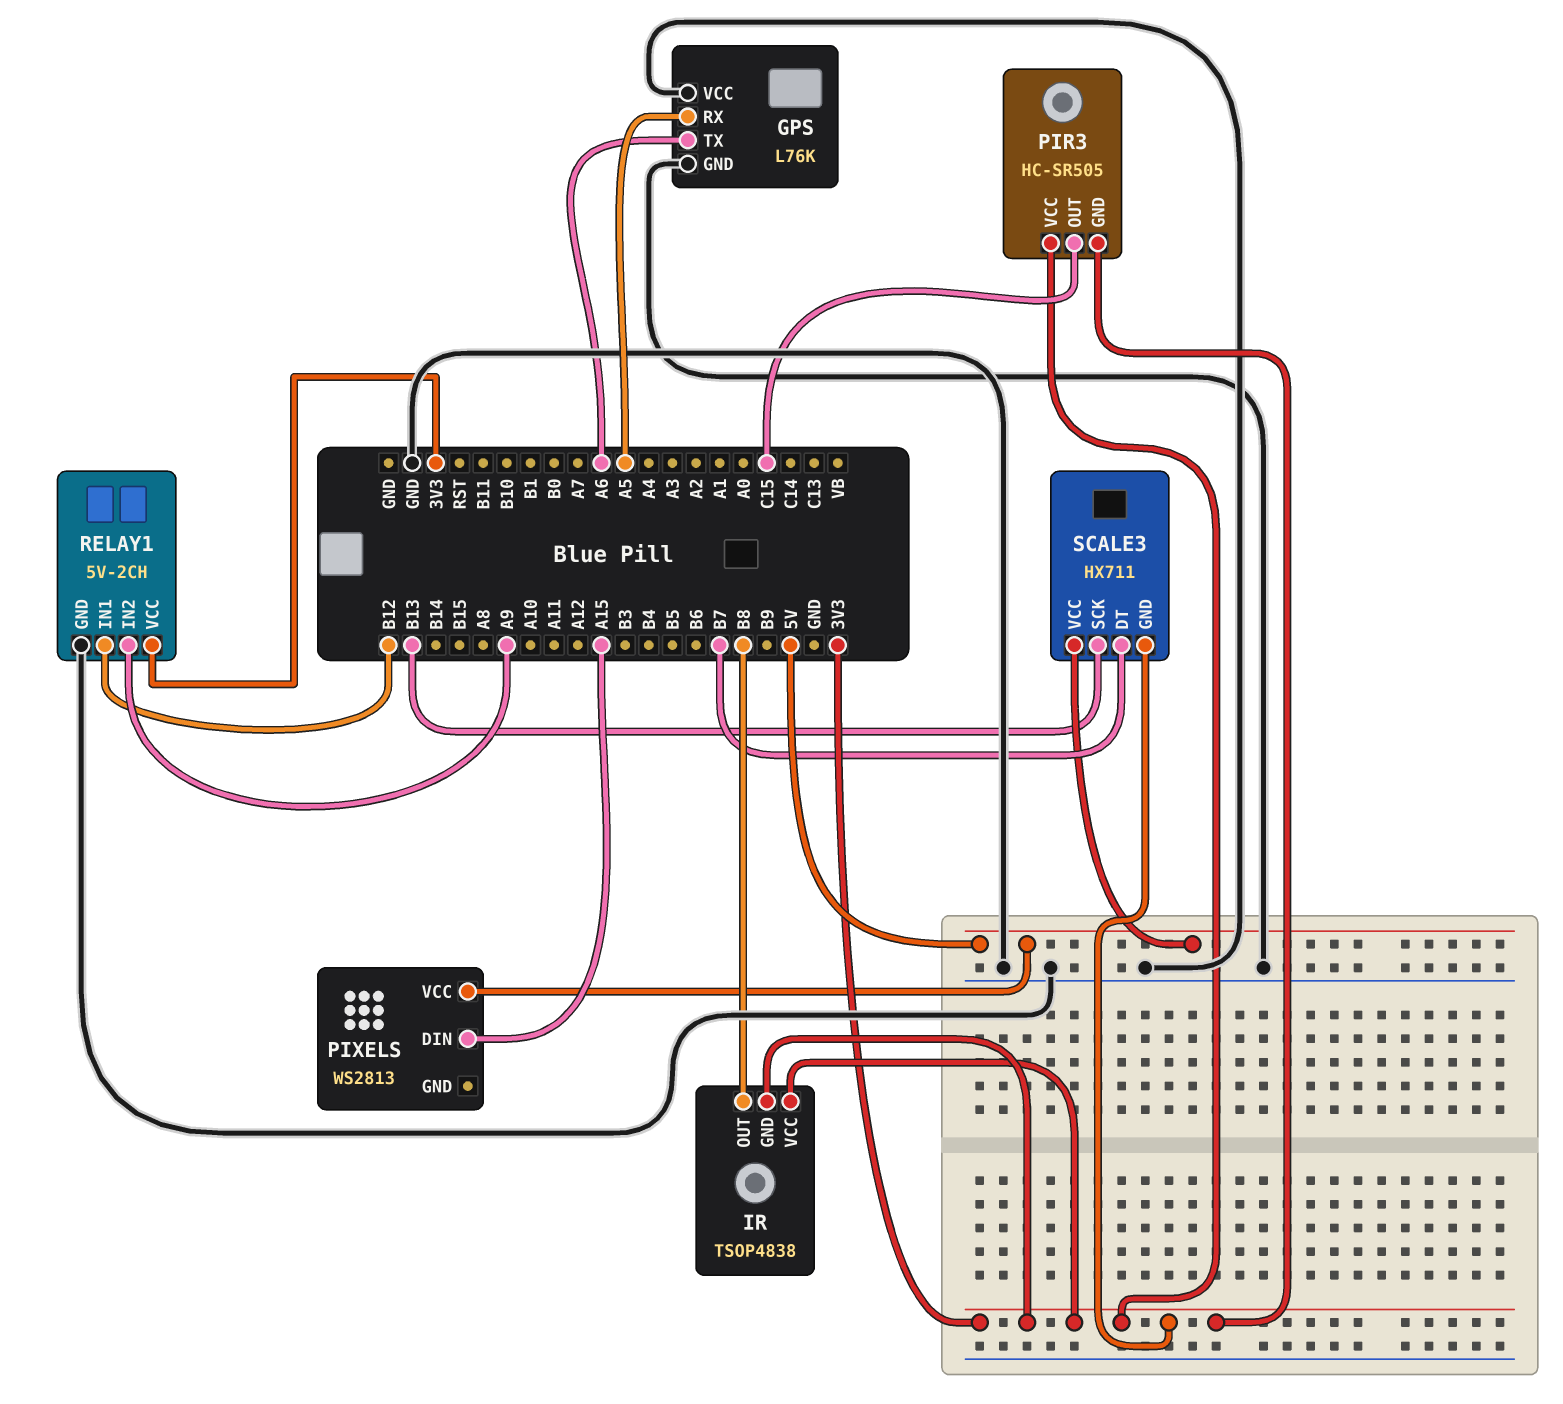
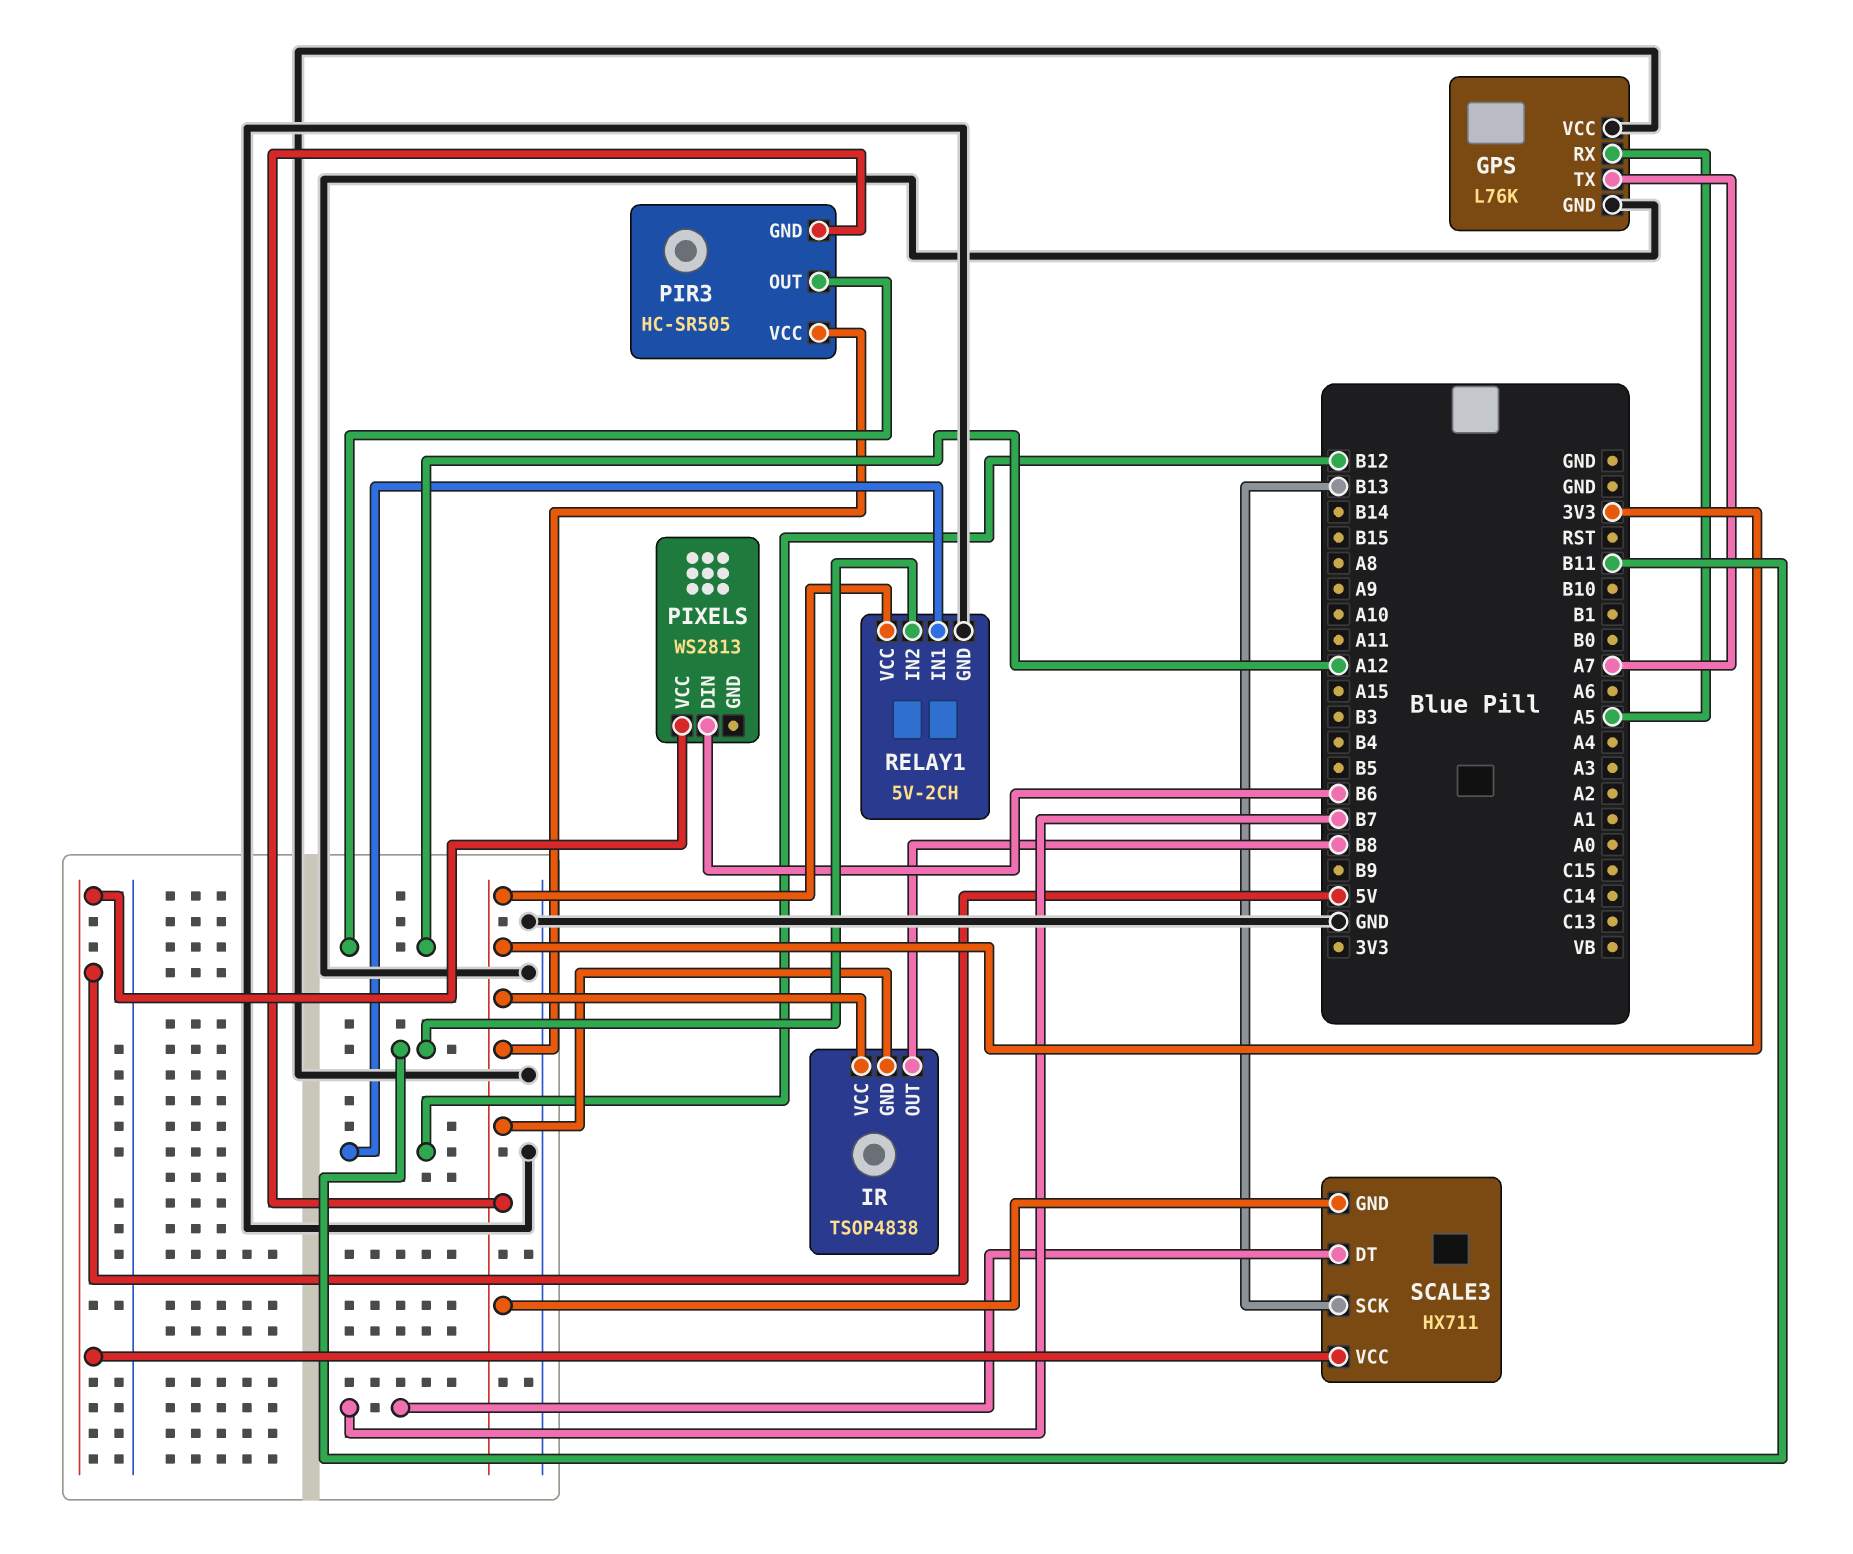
GPS pin TX: A6 -> A7
PIR3 pin OUT: C15 -> A12
PIXELS pin DIN: A15 -> B6
RELAY1 pin IN2: A9 -> B11

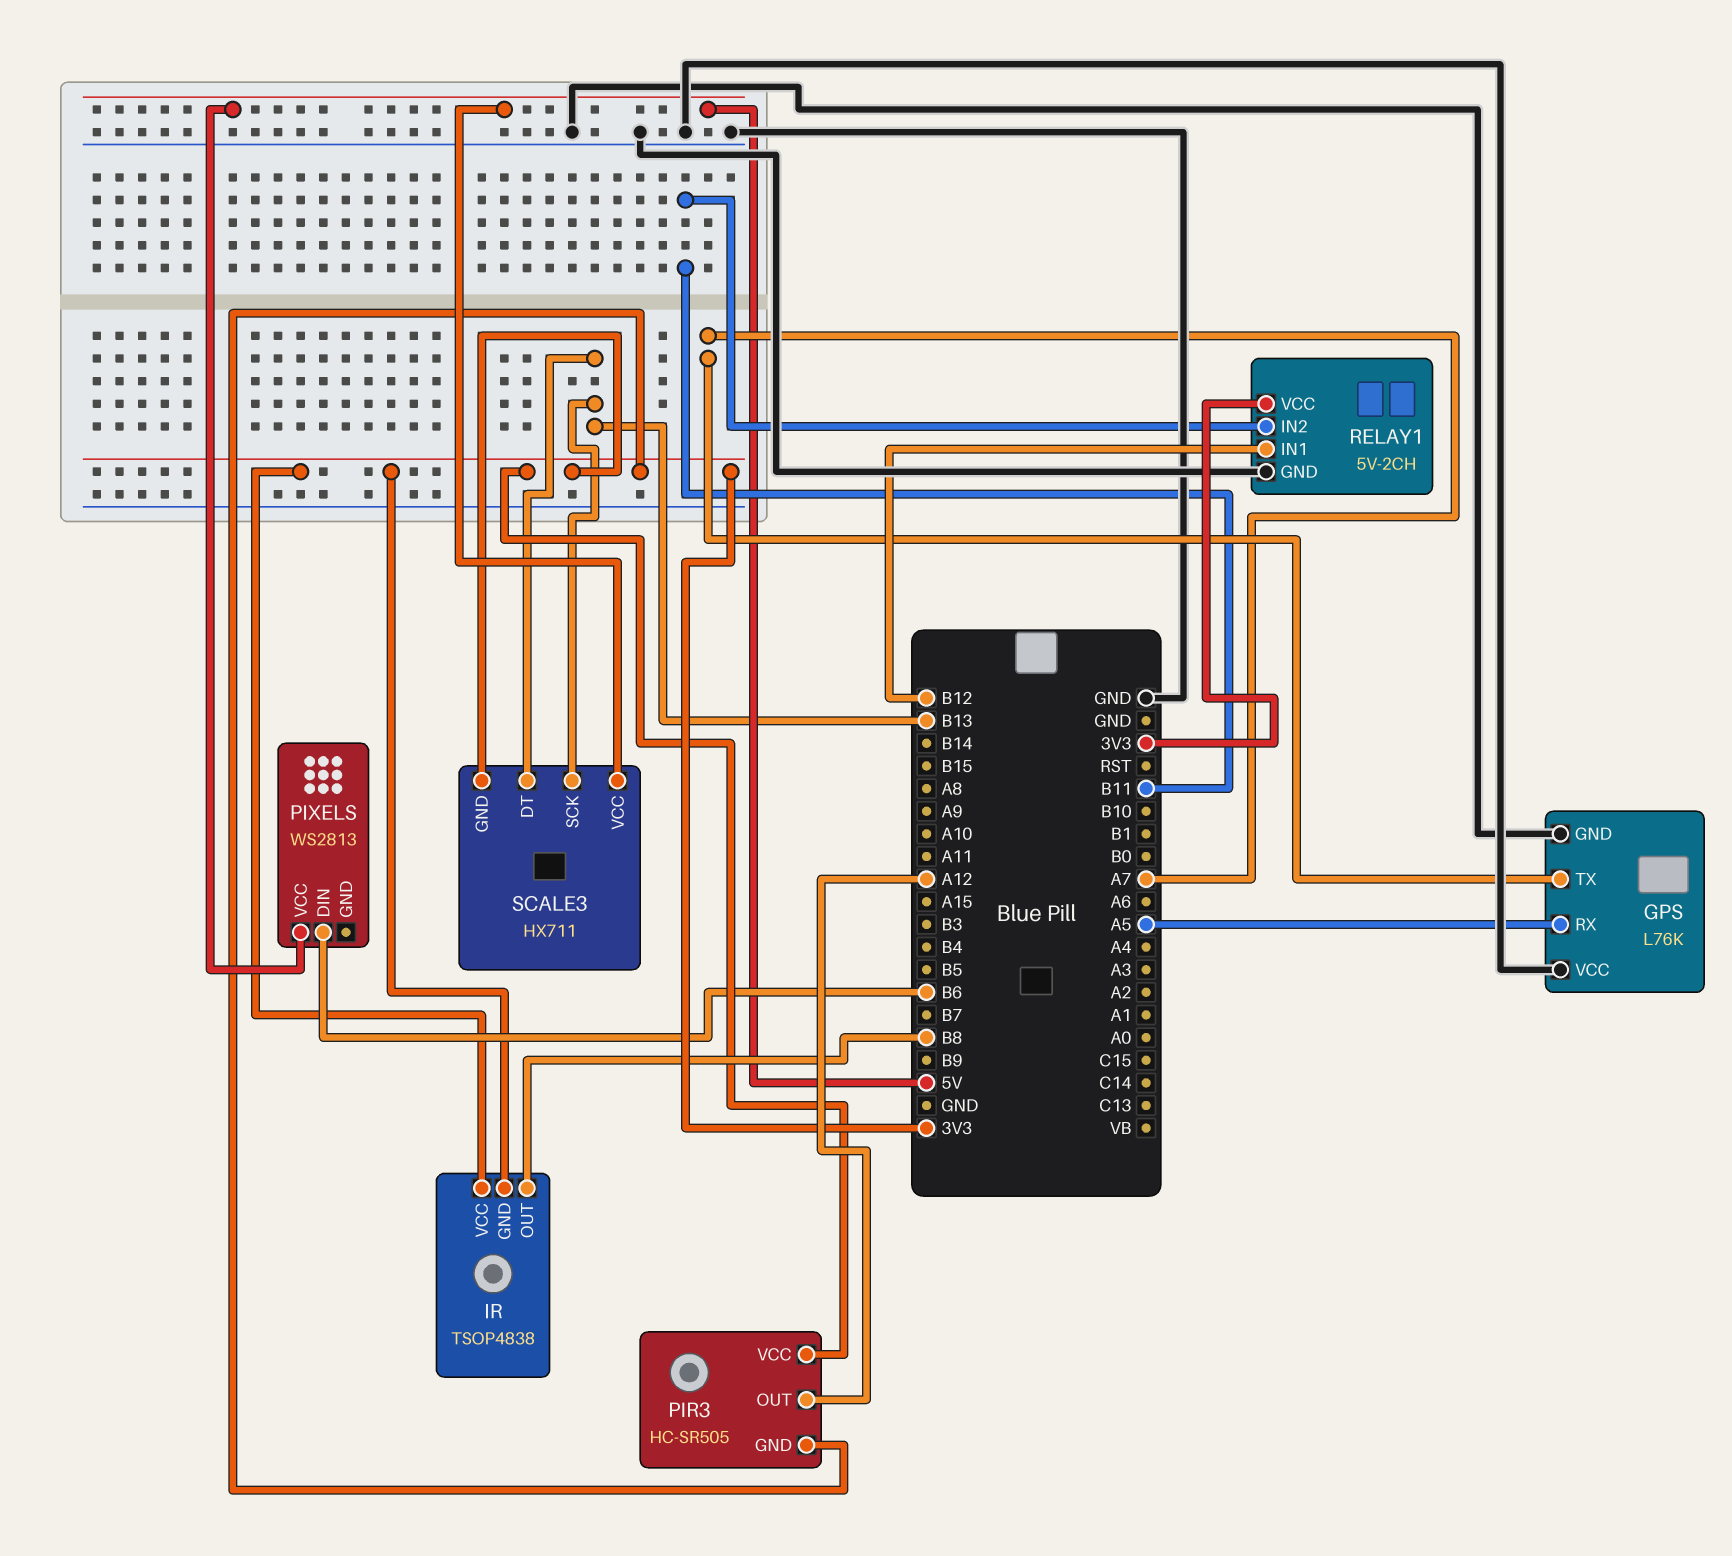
SCALE3 pin DT: B7 -> B13

